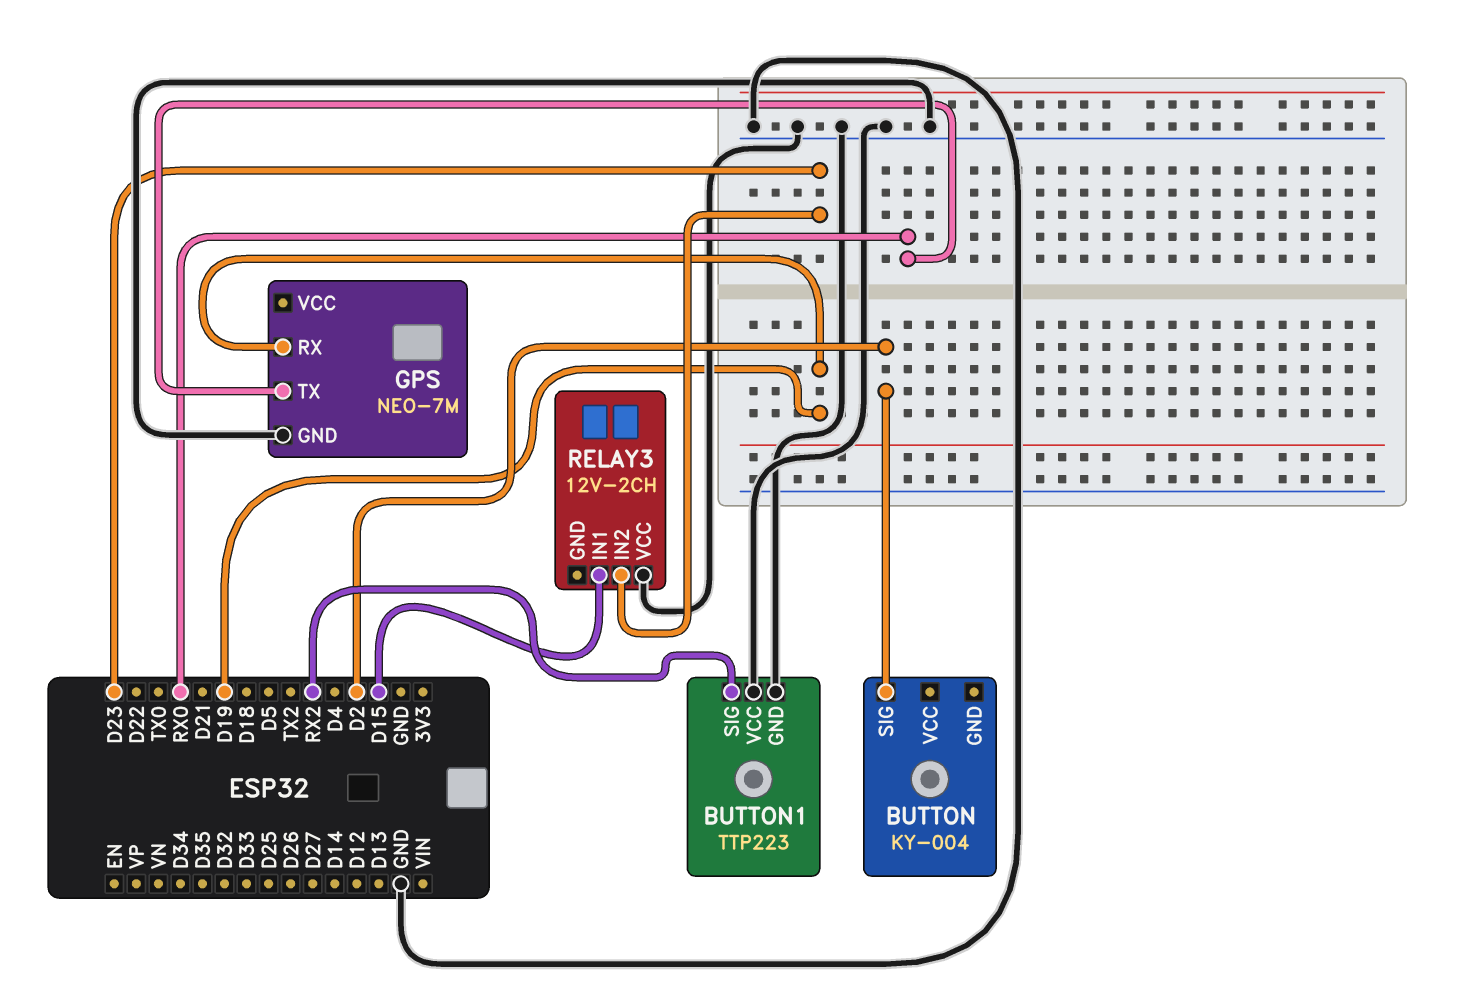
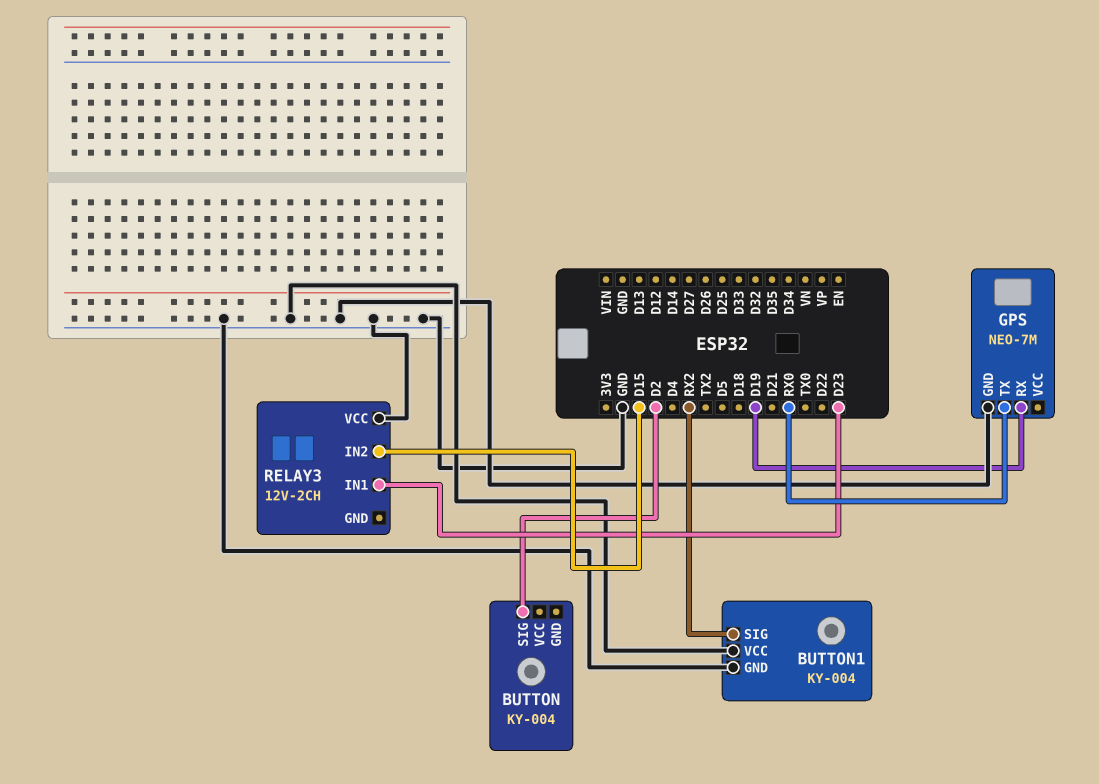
BUTTON1: TTP223 -> KY-004
RELAY3 pin IN1: D15 -> D23
RELAY3 pin IN2: D23 -> D15

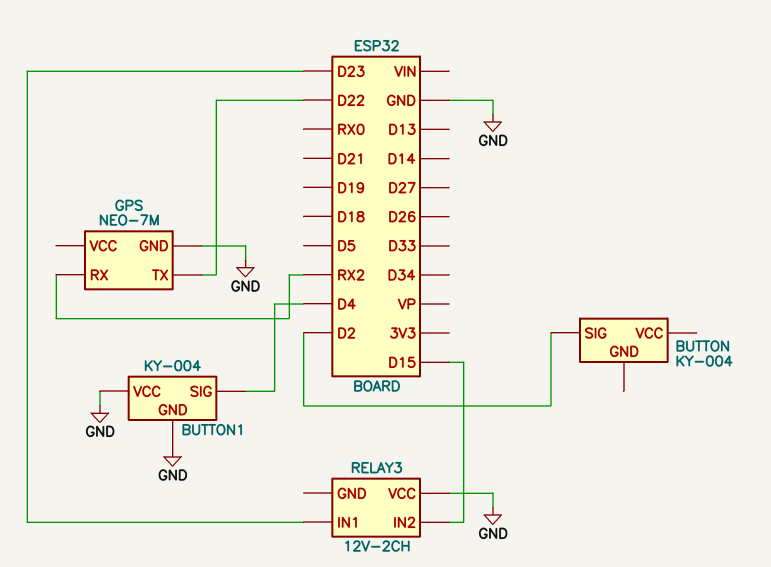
BUTTON1 pin SIG: RX2 -> D4
GPS pin RX: D19 -> RX2
GPS pin TX: RX0 -> D22

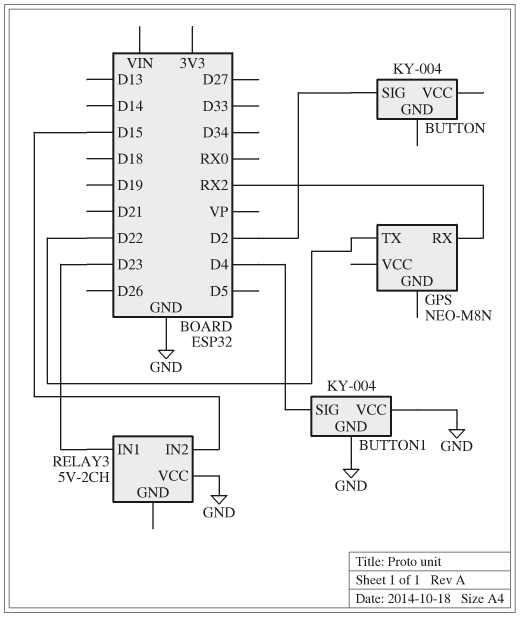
GPS: NEO-7M -> NEO-M8N
GPS pin GND: GND -> none
RELAY3: 12V-2CH -> 5V-2CH

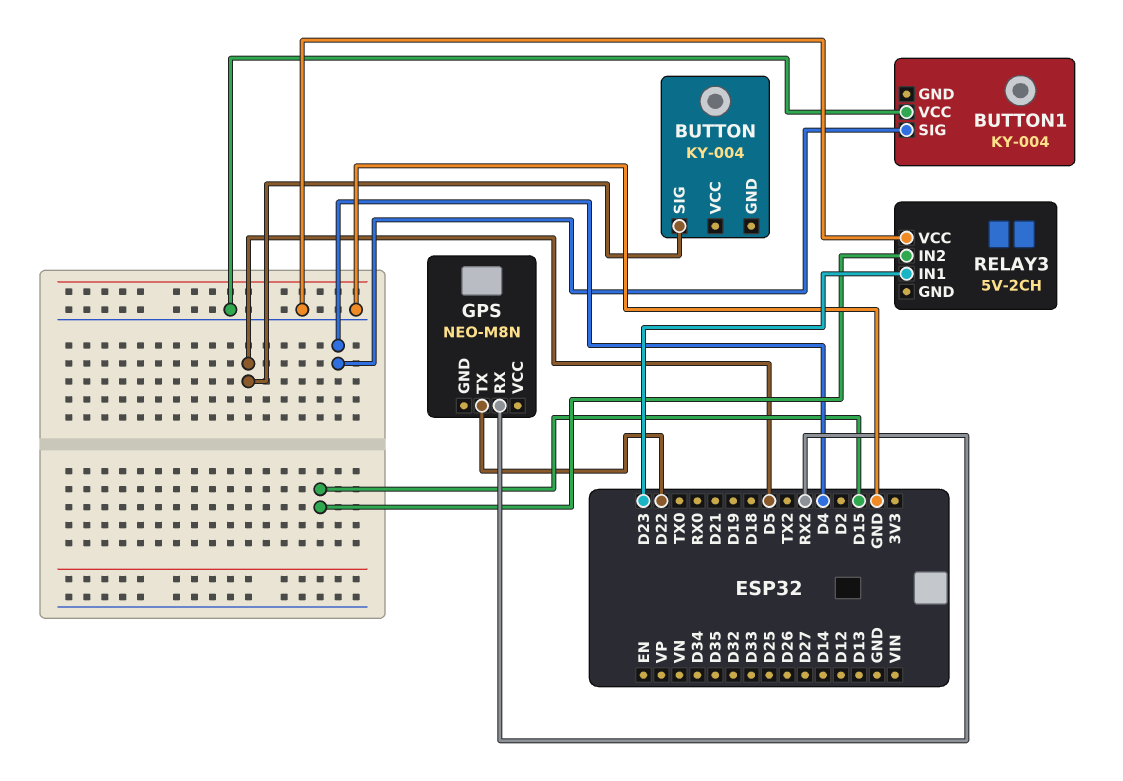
BUTTON pin SIG: D2 -> D5
BUTTON1 pin GND: GND -> none

